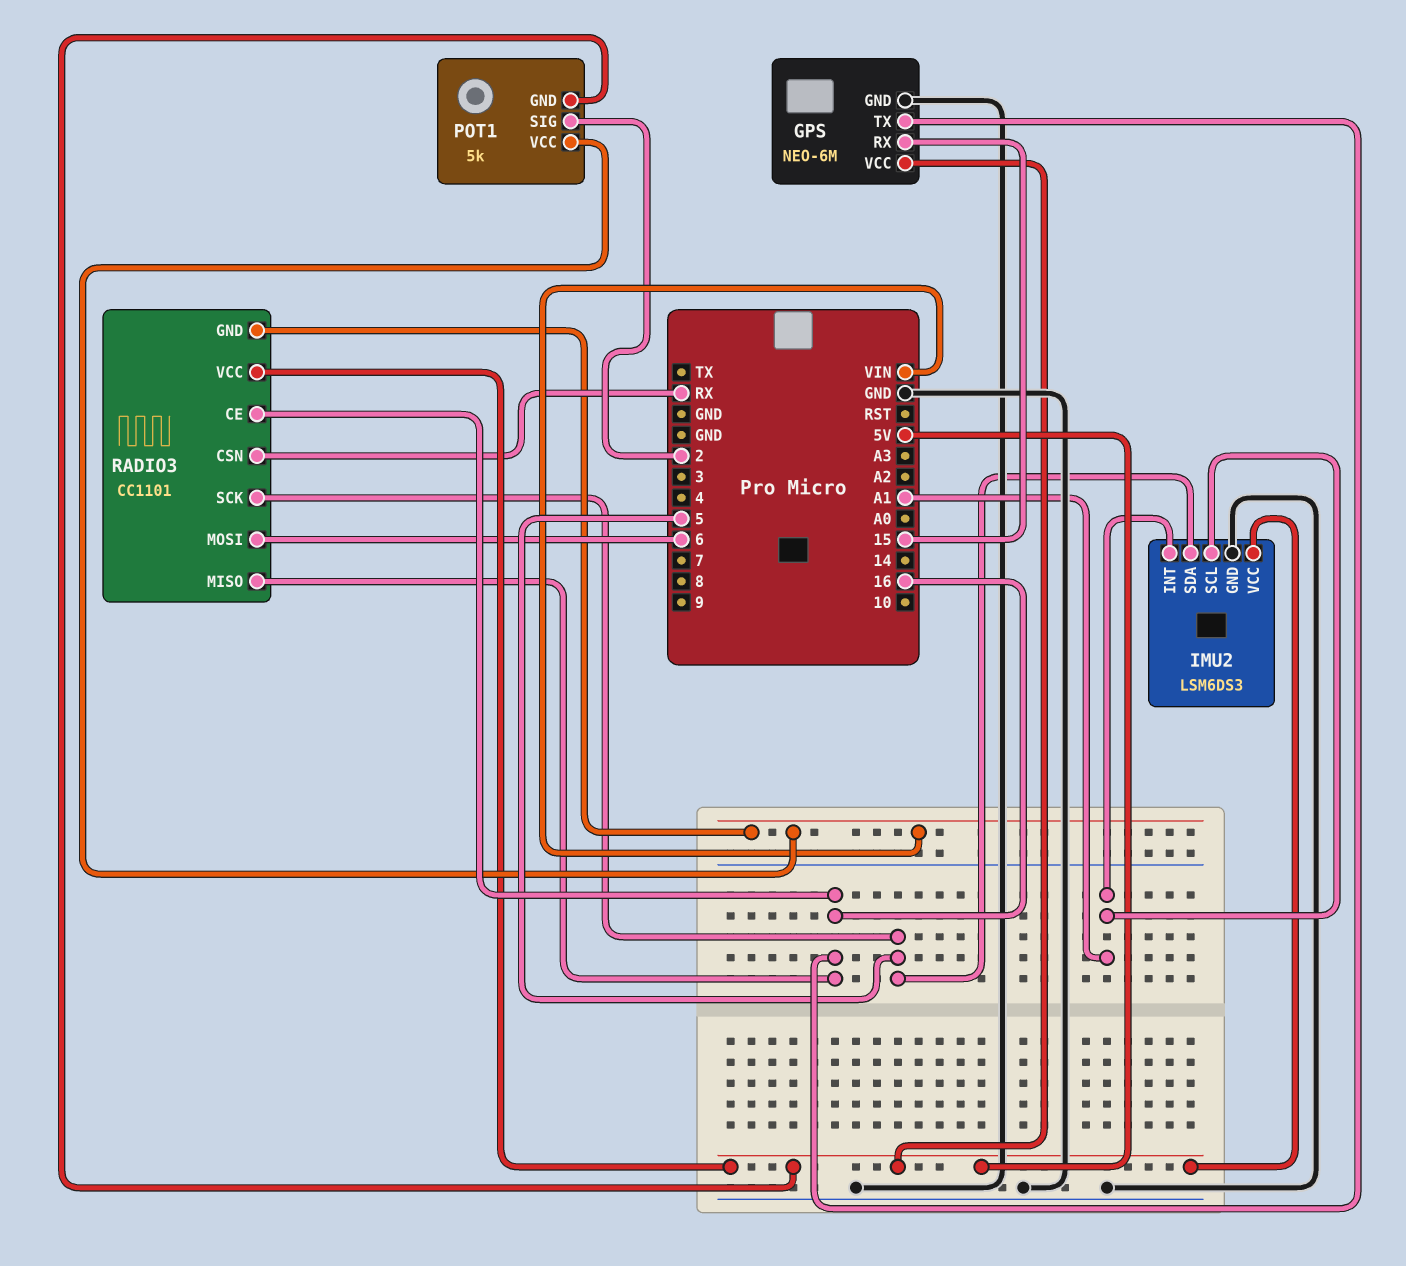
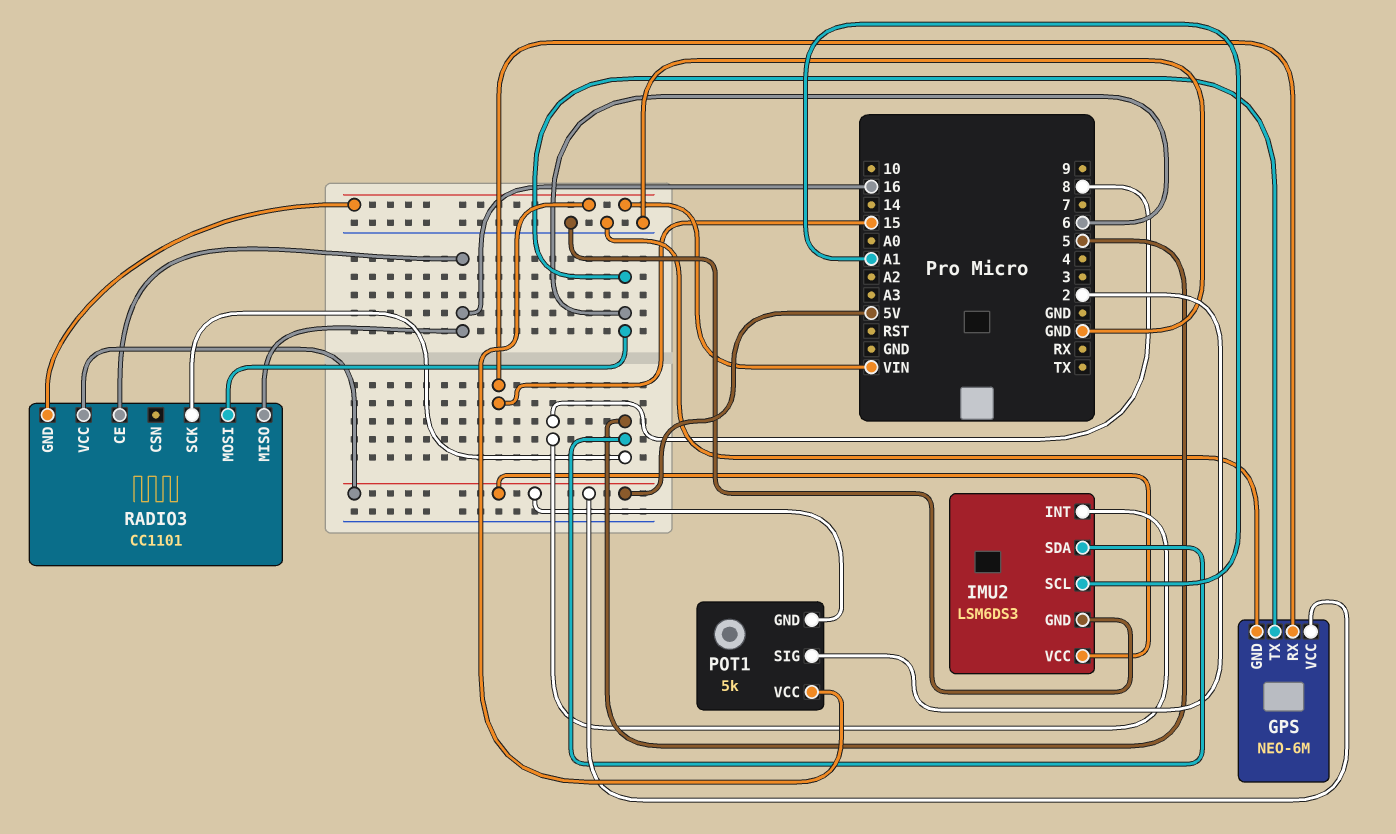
GPS pin TX: 16 -> 6
IMU2 pin INT: A1 -> 8
RADIO3 pin CSN: RX -> none

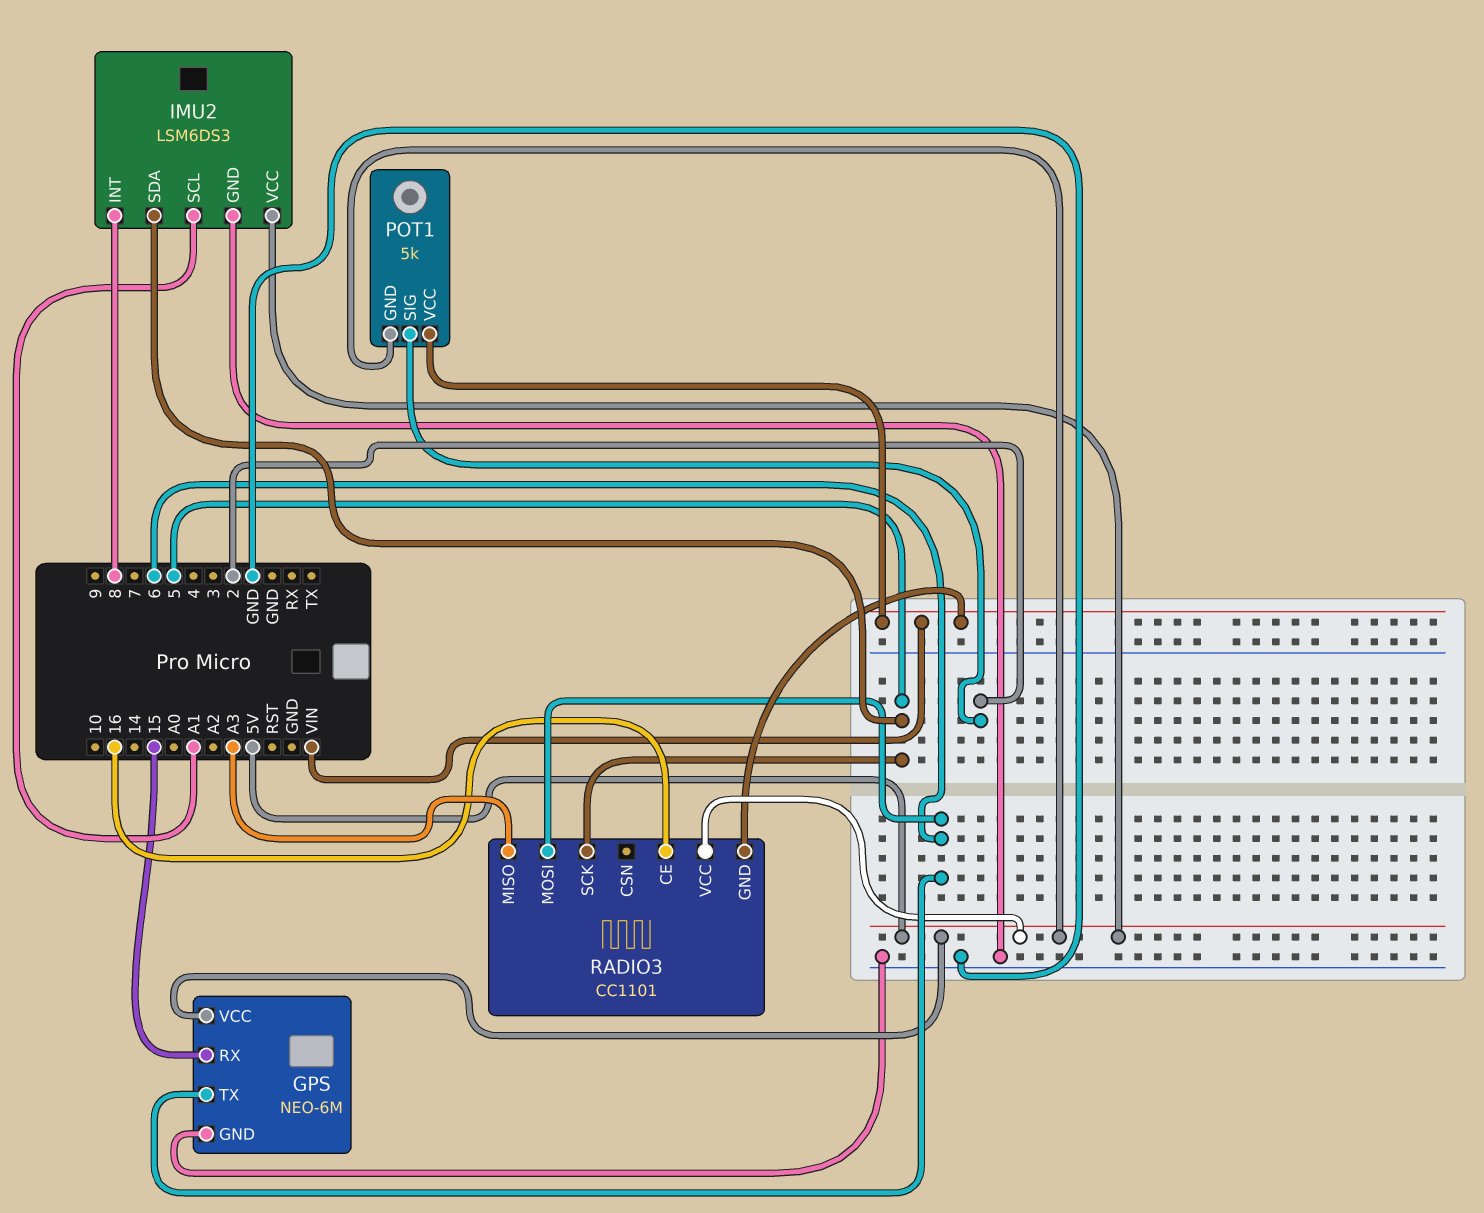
RADIO3 pin MISO: 16 -> A3

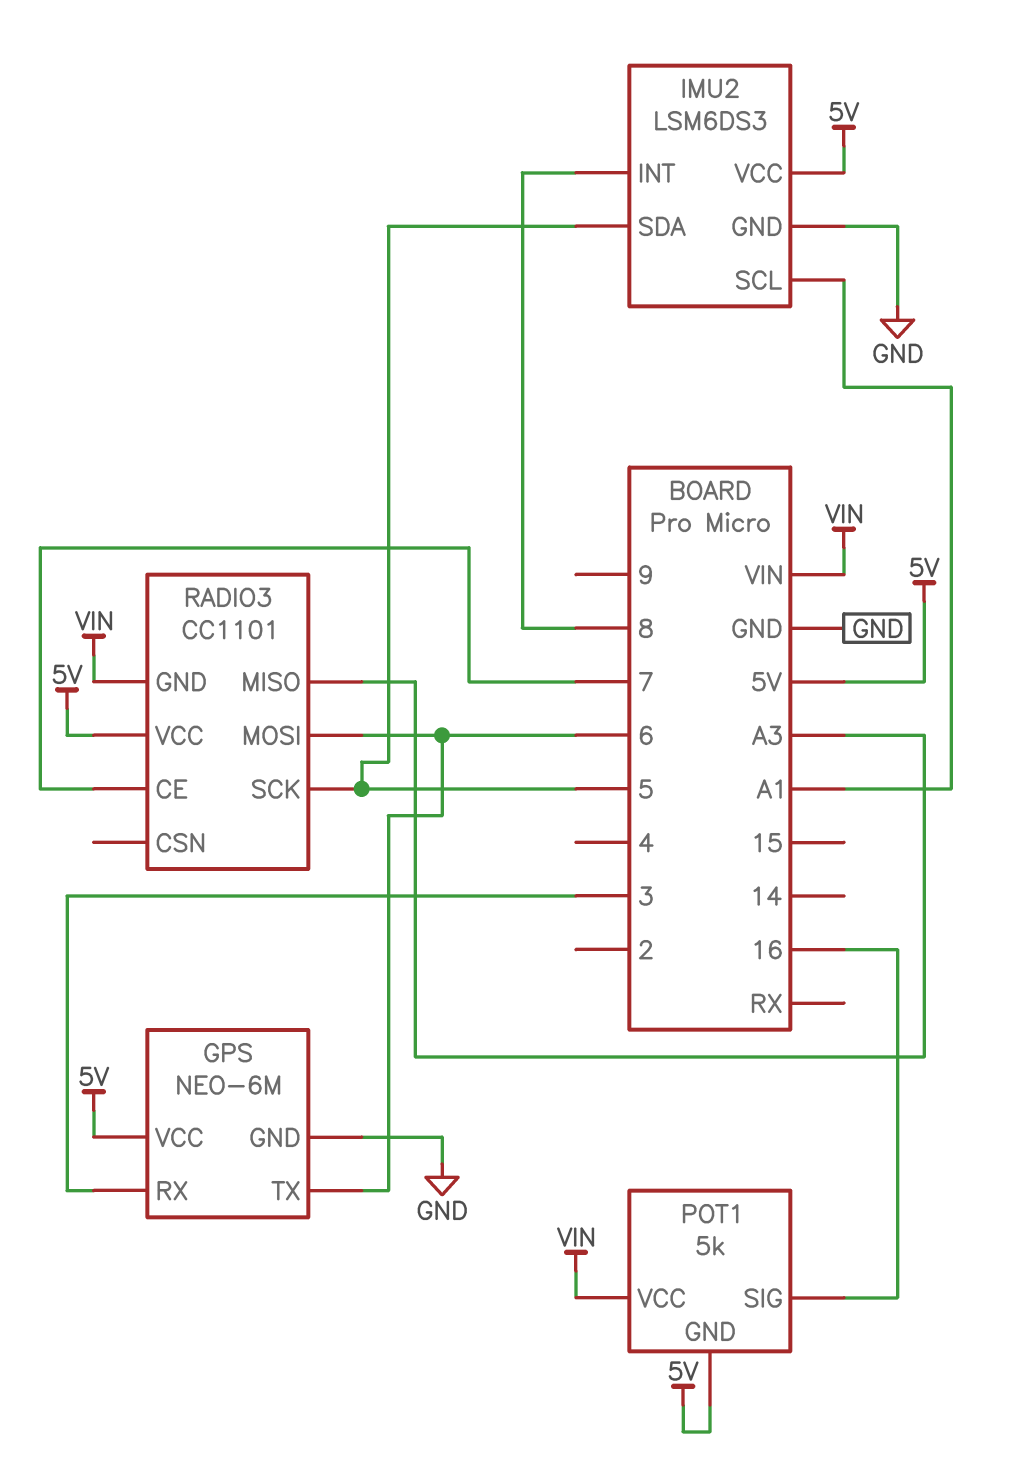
GPS pin RX: 15 -> 3
POT1 pin SIG: 2 -> 16
RADIO3 pin CE: 16 -> 7

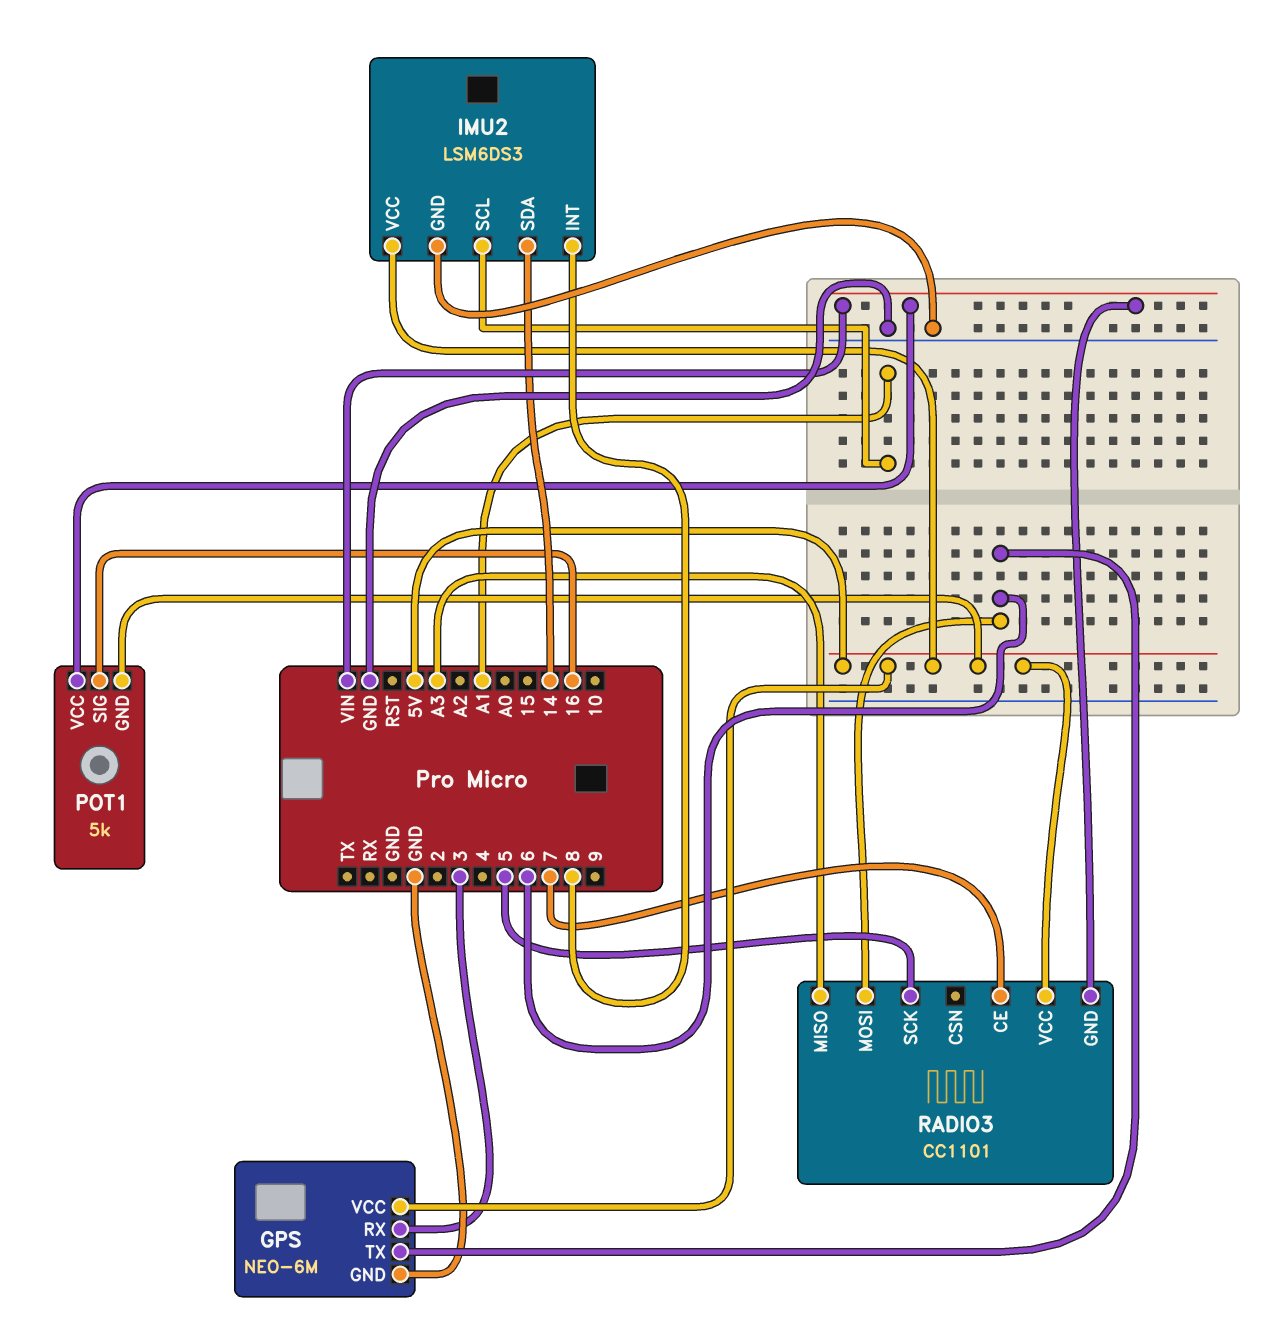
IMU2 pin SDA: 5 -> 14

